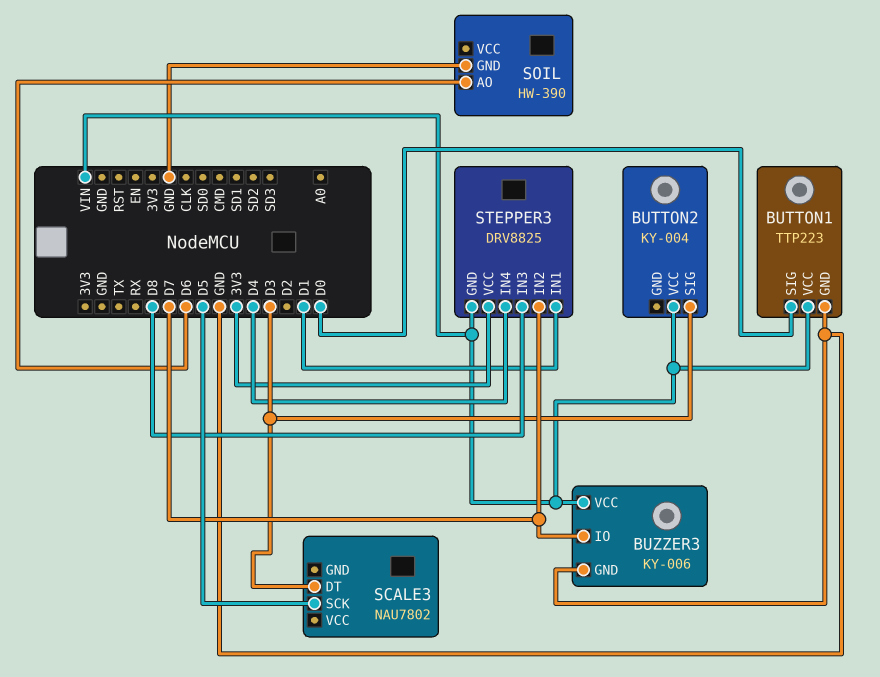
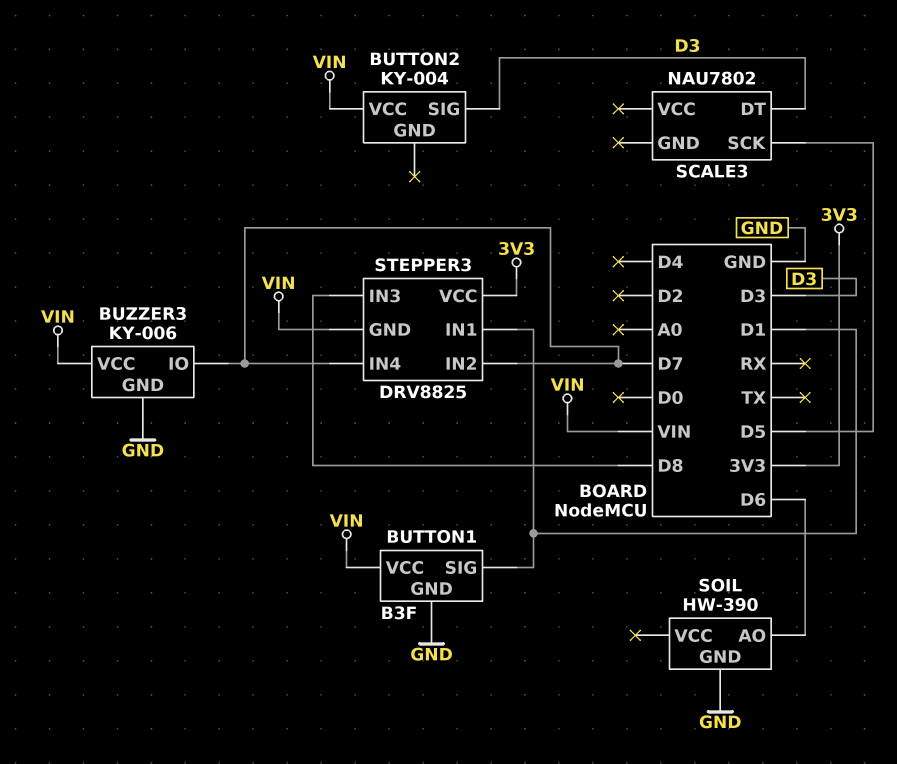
BUTTON1: TTP223 -> B3F
BUTTON1 pin SIG: D0 -> D1
STEPPER3 pin IN4: D4 -> D7

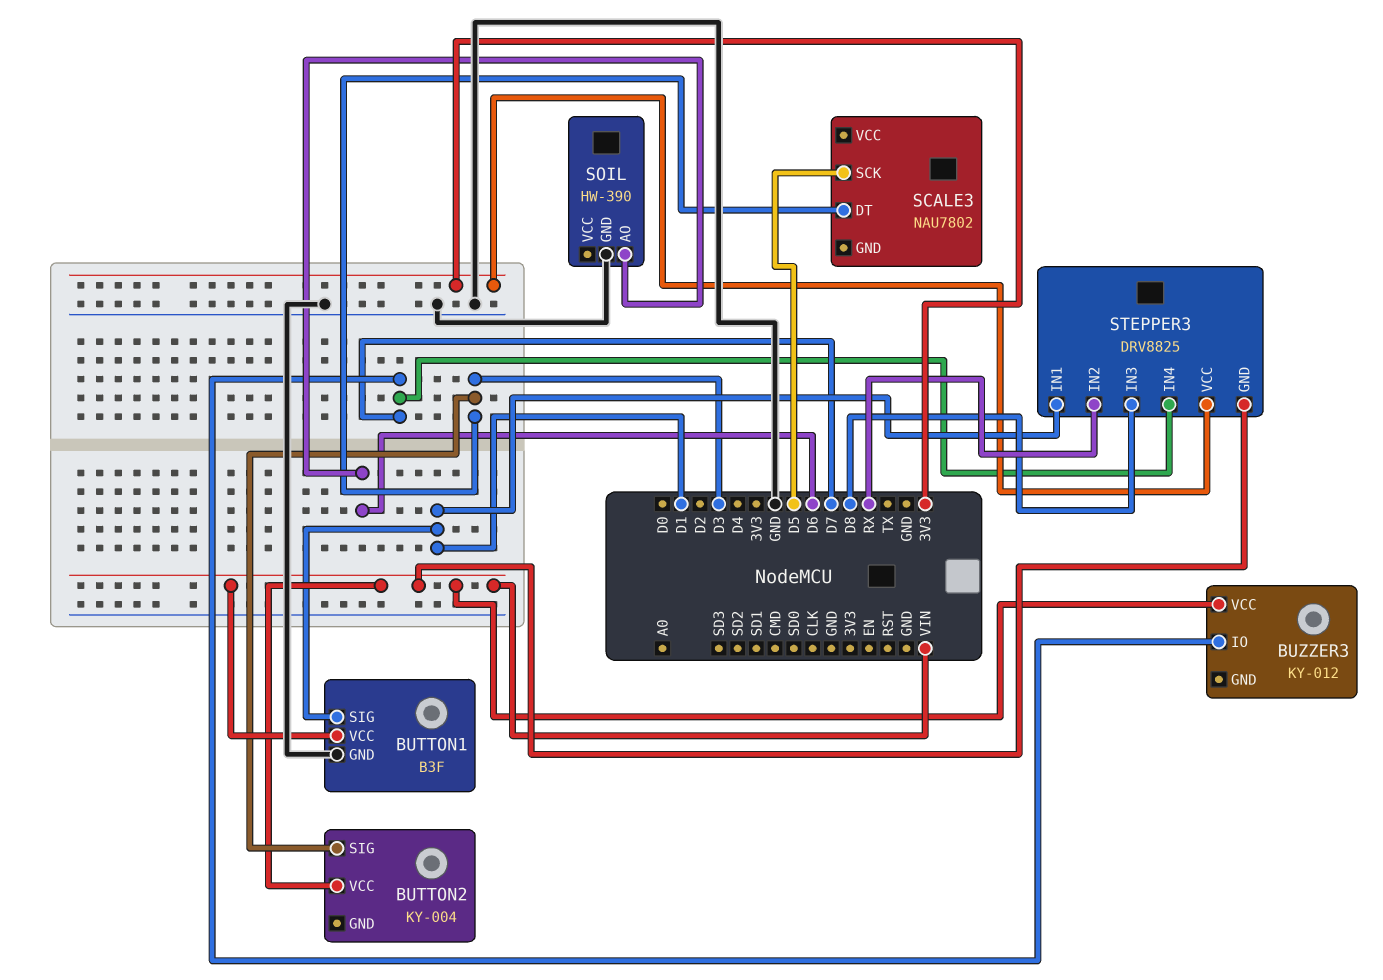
BUZZER3: KY-006 -> KY-012
BUZZER3 pin GND: GND -> none
STEPPER3 pin IN2: D7 -> RX

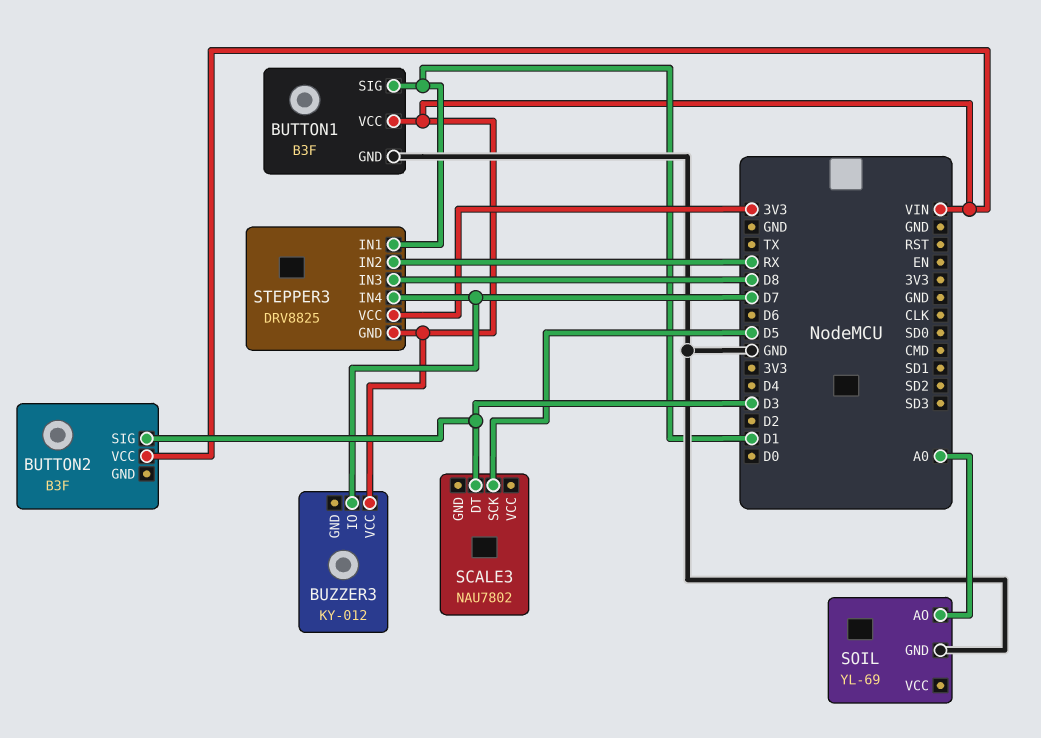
BUTTON2: KY-004 -> B3F
SOIL: HW-390 -> YL-69
SOIL pin AO: D6 -> A0

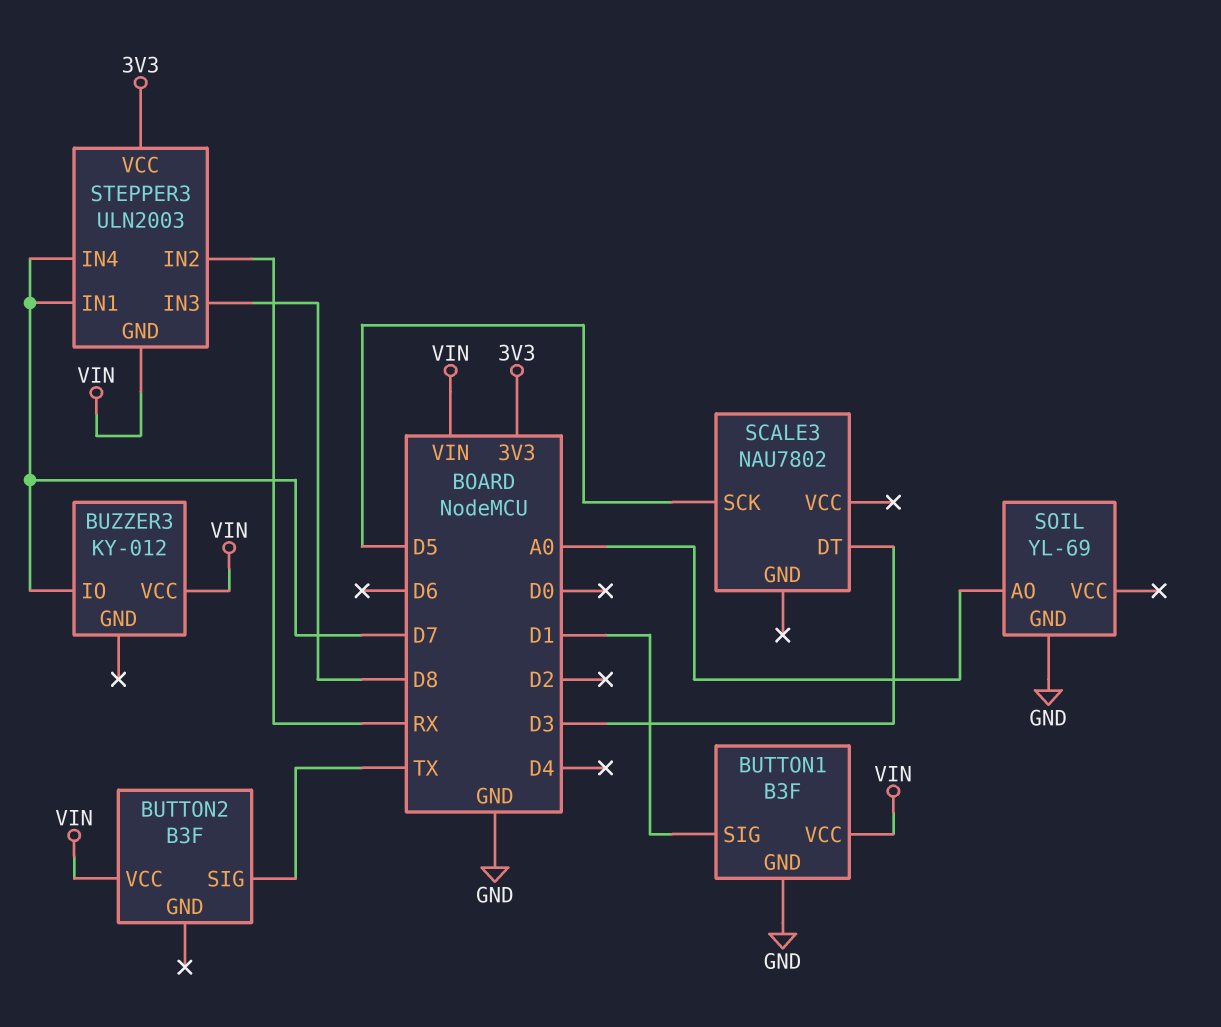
BUTTON2 pin SIG: D3 -> TX
STEPPER3: DRV8825 -> ULN2003
STEPPER3 pin IN1: D1 -> D7

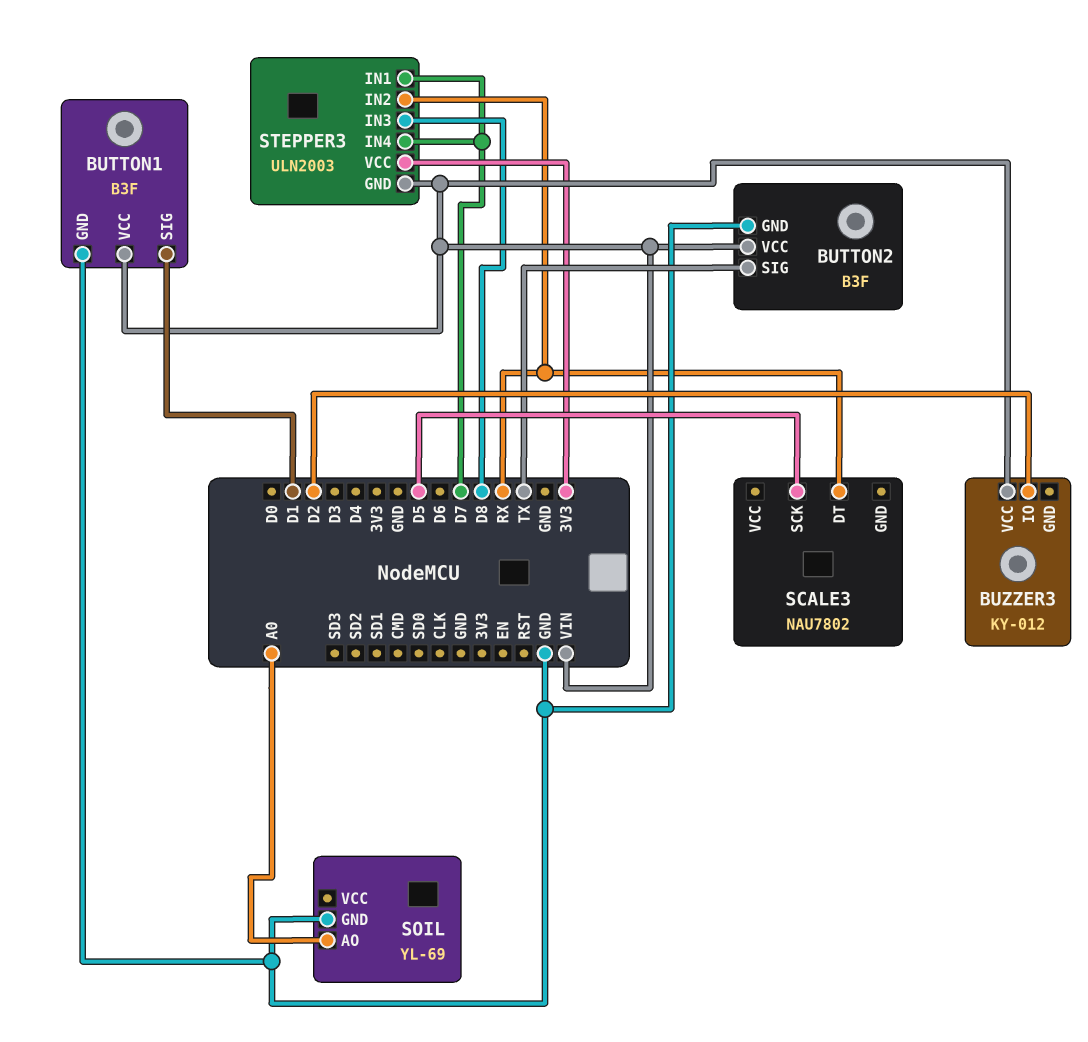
BUTTON2 pin GND: none -> GND
BUZZER3 pin IO: D7 -> D2
SCALE3 pin DT: D3 -> RX

